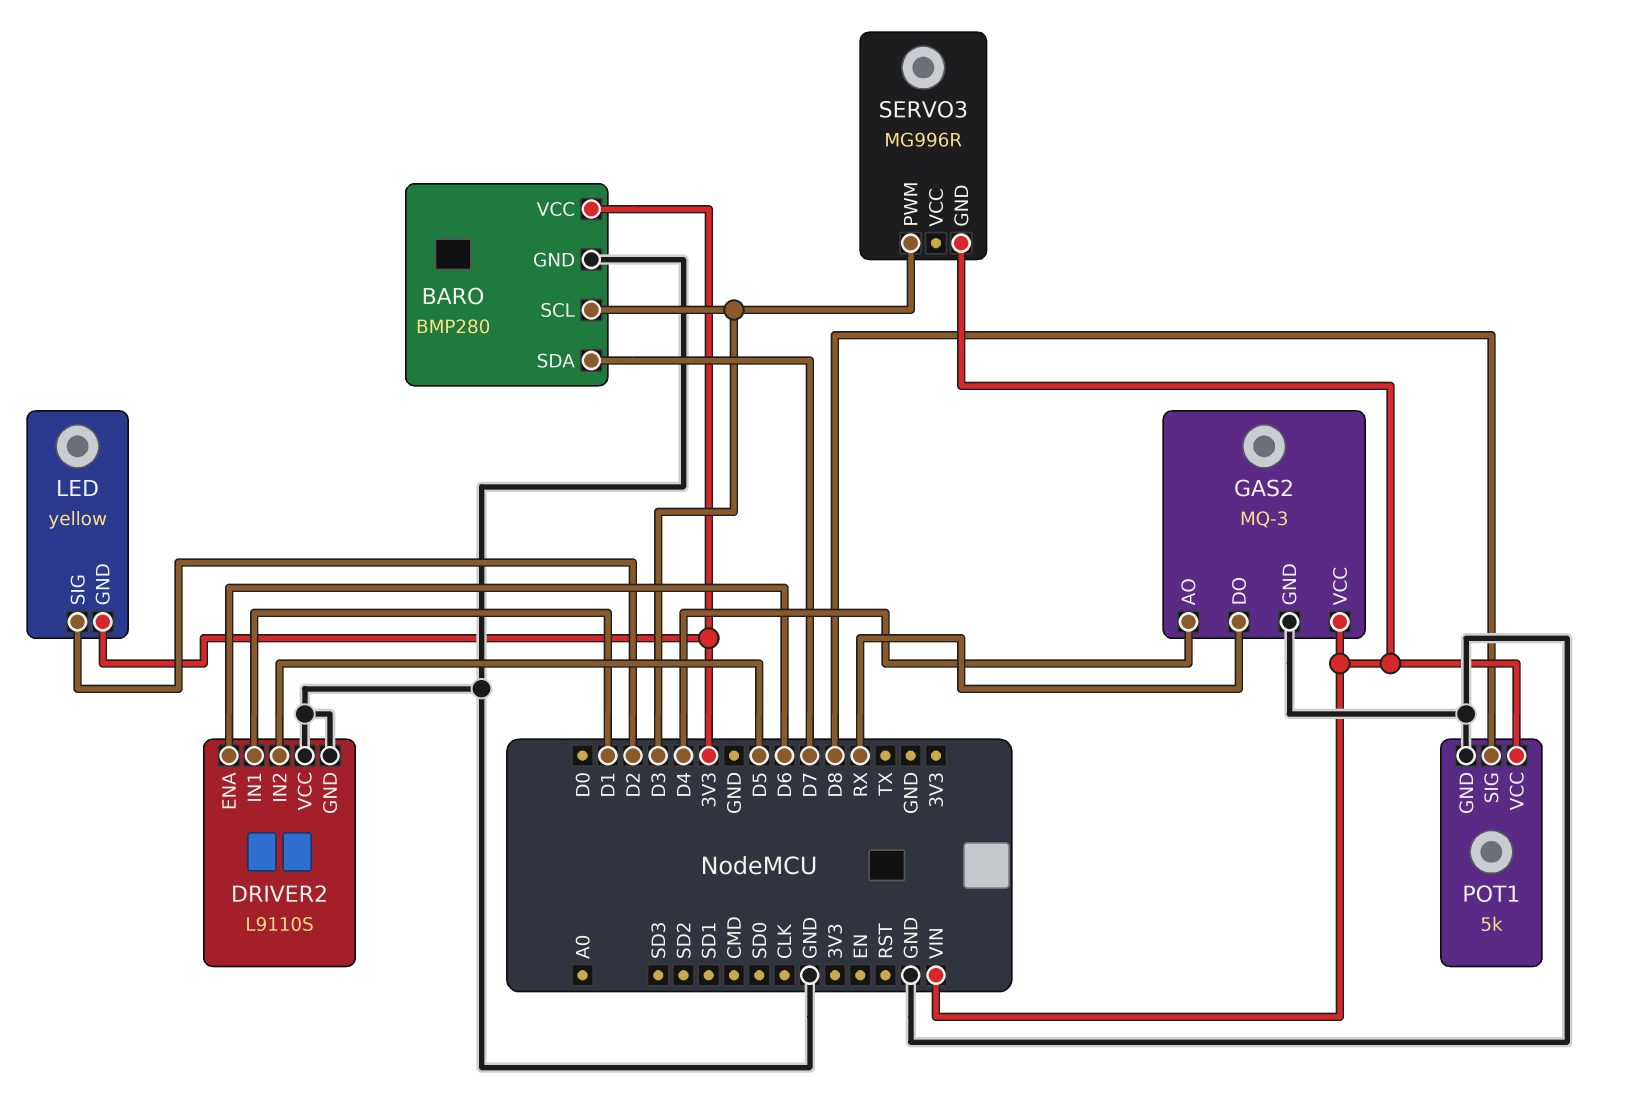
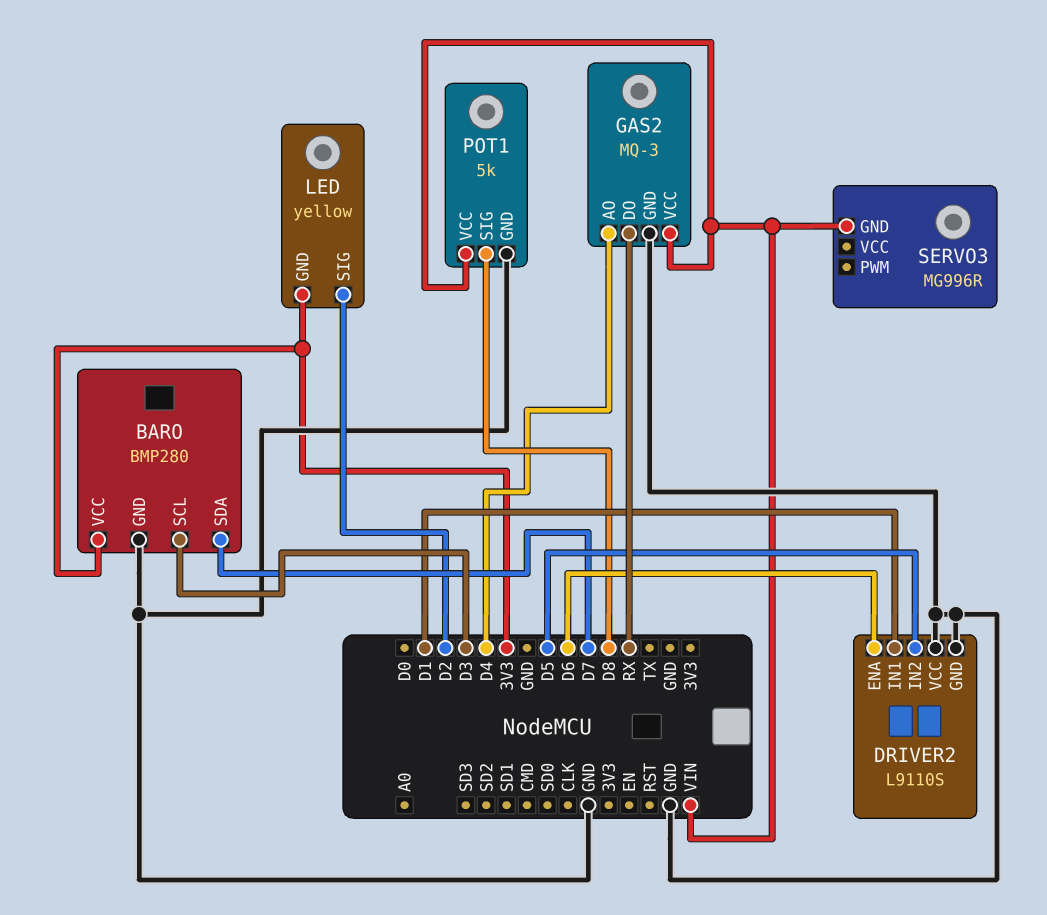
SERVO3 pin PWM: D3 -> none

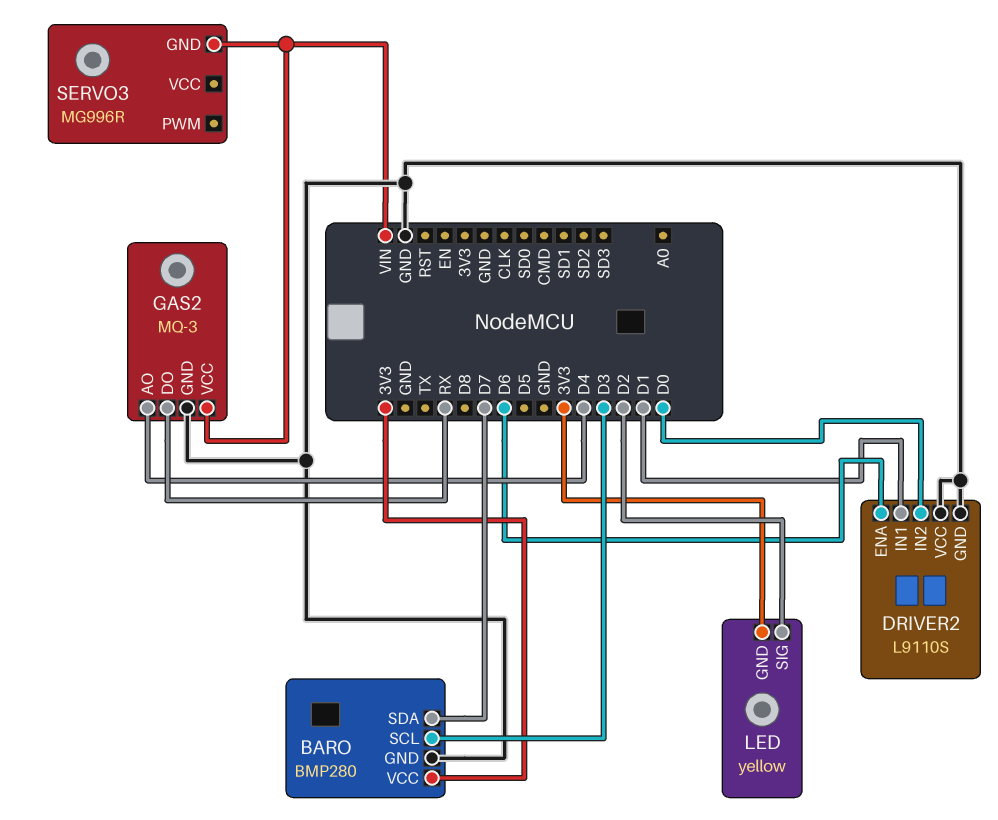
DRIVER2 pin IN2: D5 -> D0
POT1: 5k -> none
POT1 pin GND: GND -> none
POT1 pin SIG: D8 -> none
POT1 pin VCC: VIN -> none

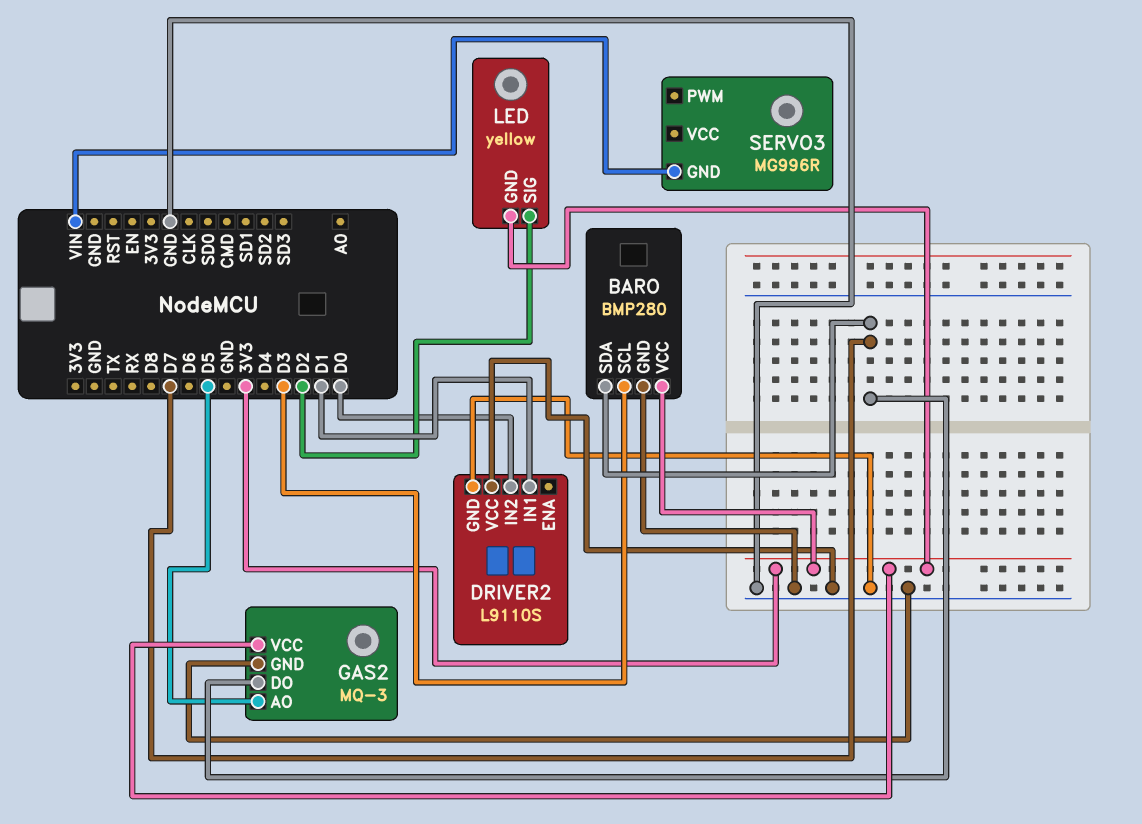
DRIVER2 pin ENA: D6 -> none
GAS2 pin AO: D4 -> D5
GAS2 pin DO: RX -> D7
GAS2 pin VCC: VIN -> 3V3

